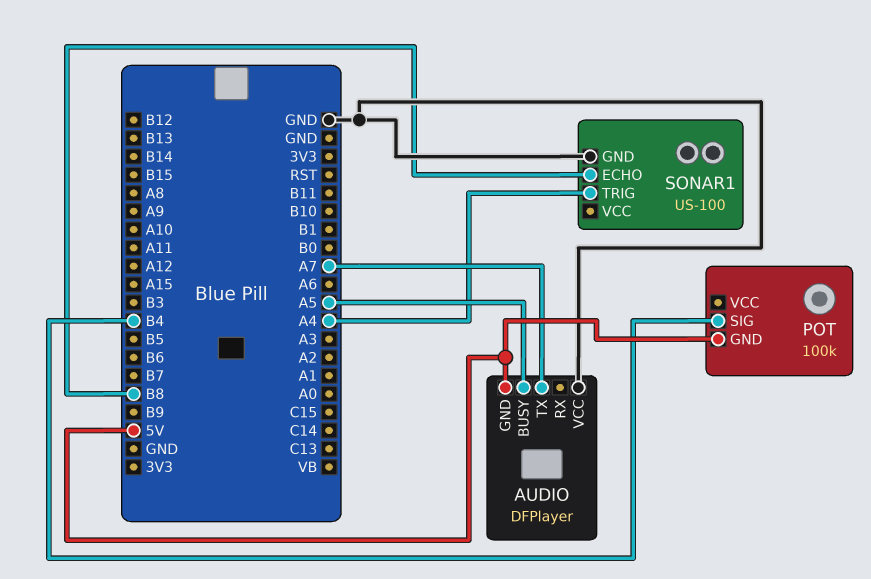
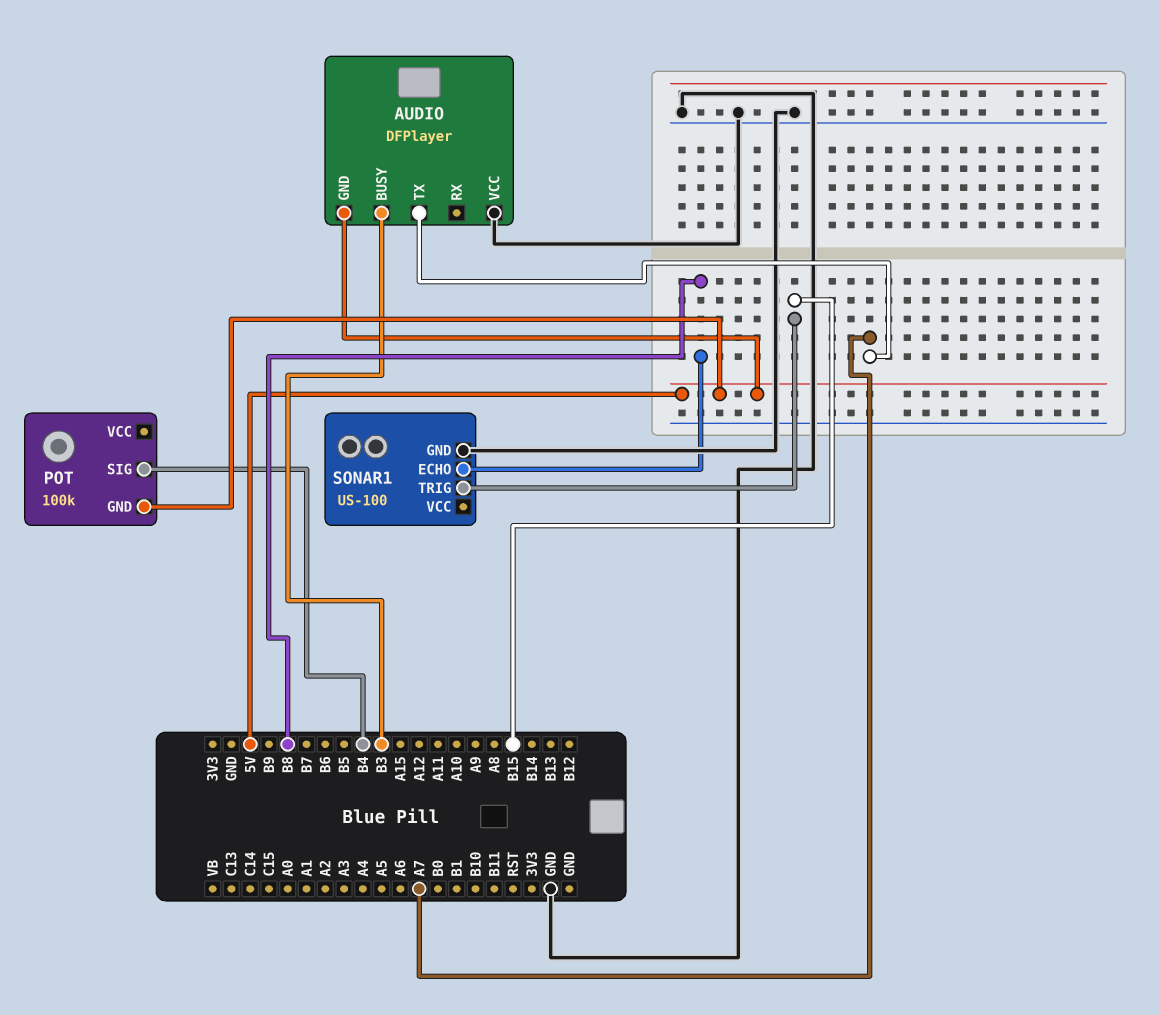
AUDIO pin BUSY: A5 -> B3
SONAR1 pin TRIG: A4 -> B15

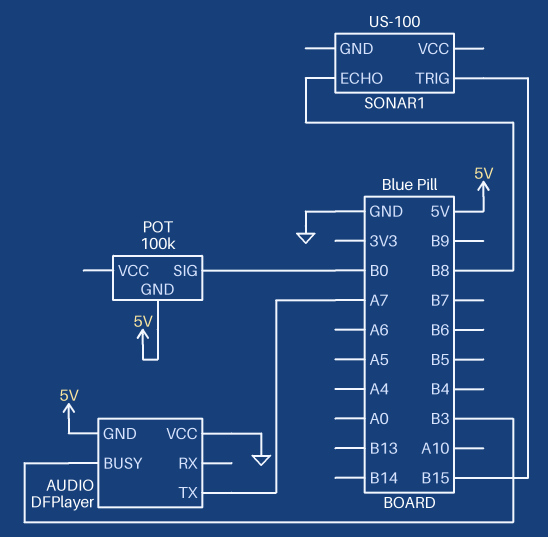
POT pin SIG: B4 -> B0
SONAR1 pin GND: GND -> none

